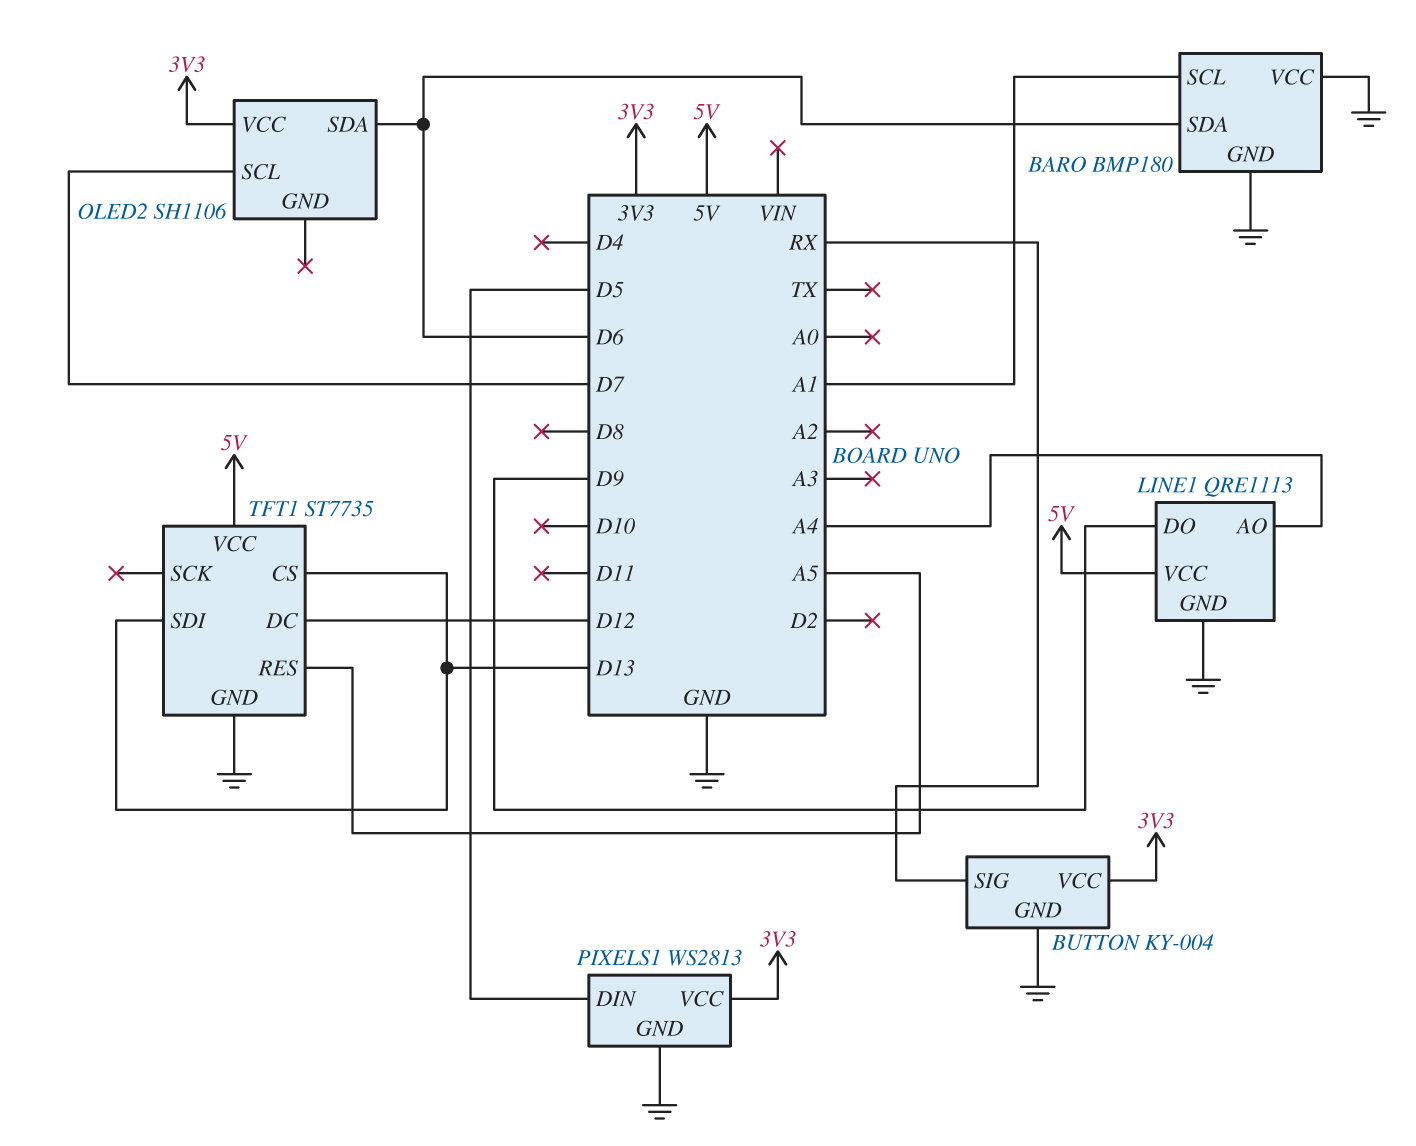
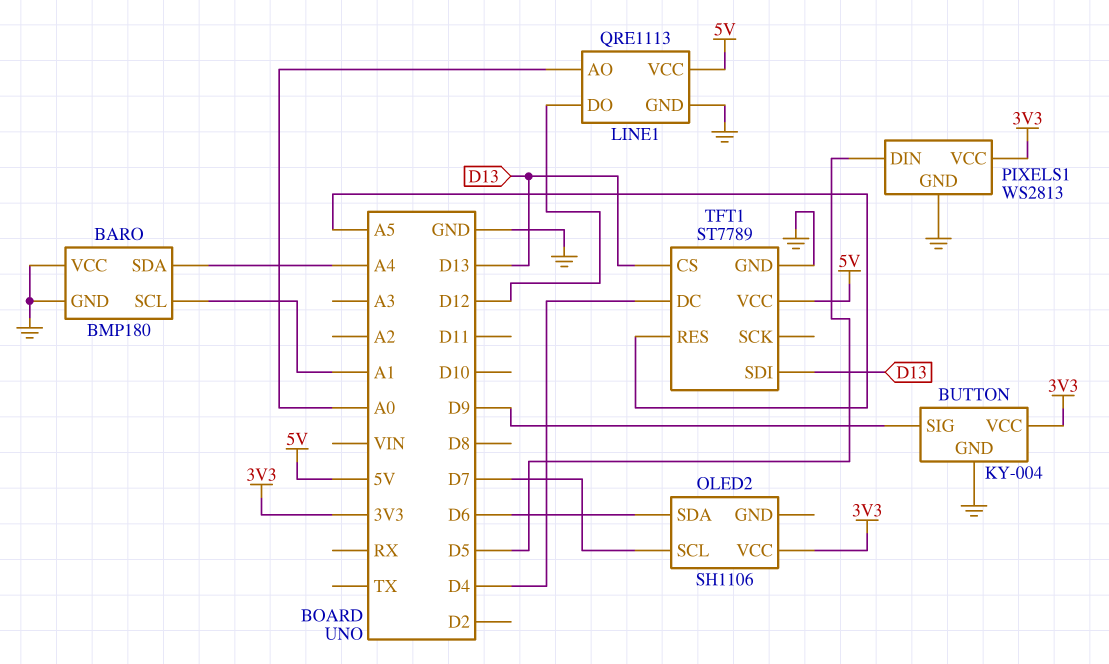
BARO pin SDA: D6 -> A4
BUTTON pin SIG: RX -> D9
LINE1 pin AO: A4 -> A0
LINE1 pin DO: D9 -> D12
TFT1: ST7735 -> ST7789
TFT1 pin DC: D12 -> D4

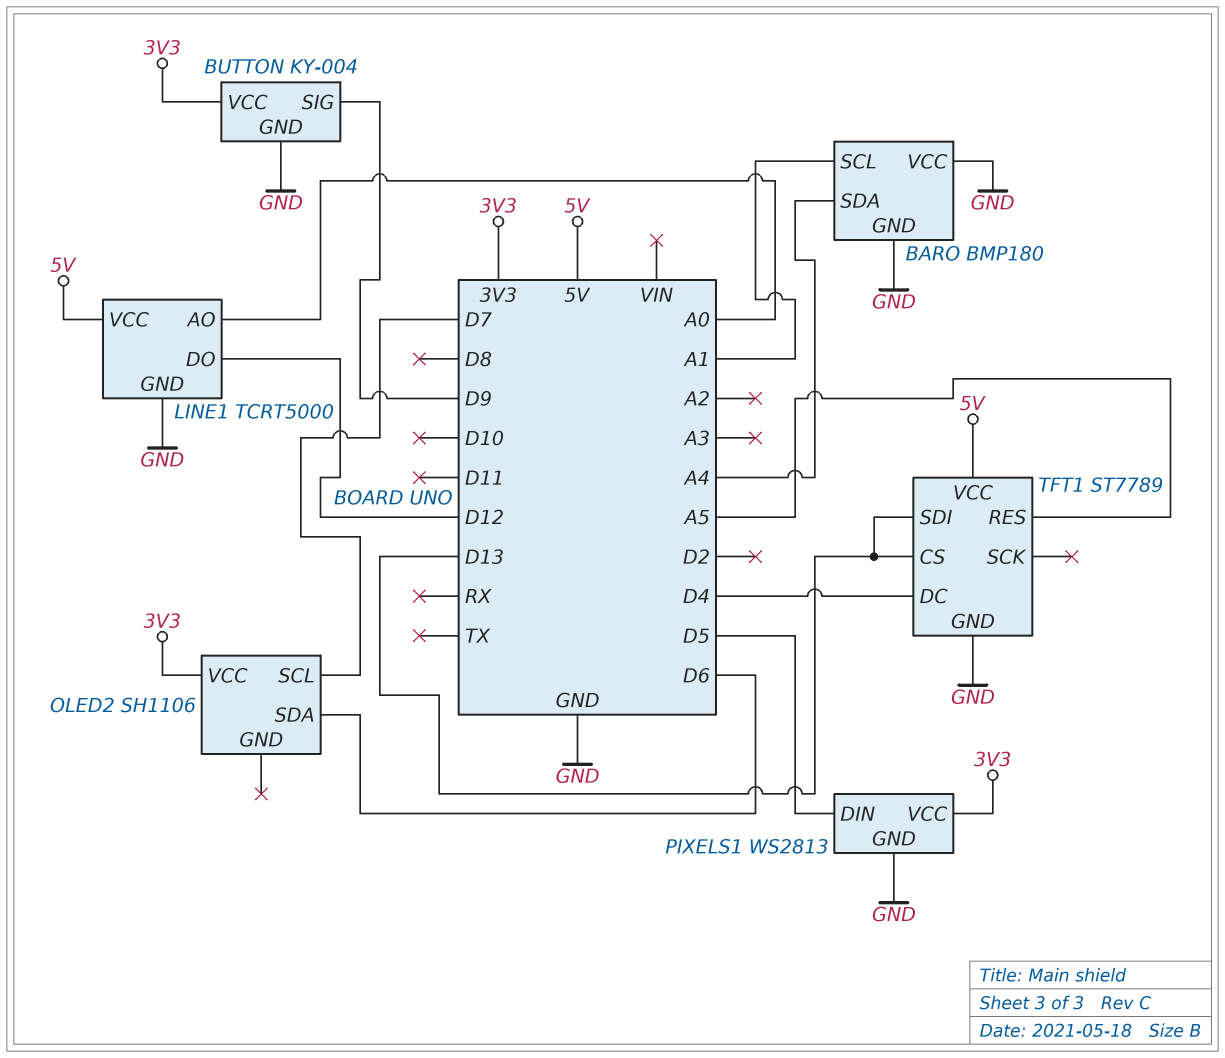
LINE1: QRE1113 -> TCRT5000

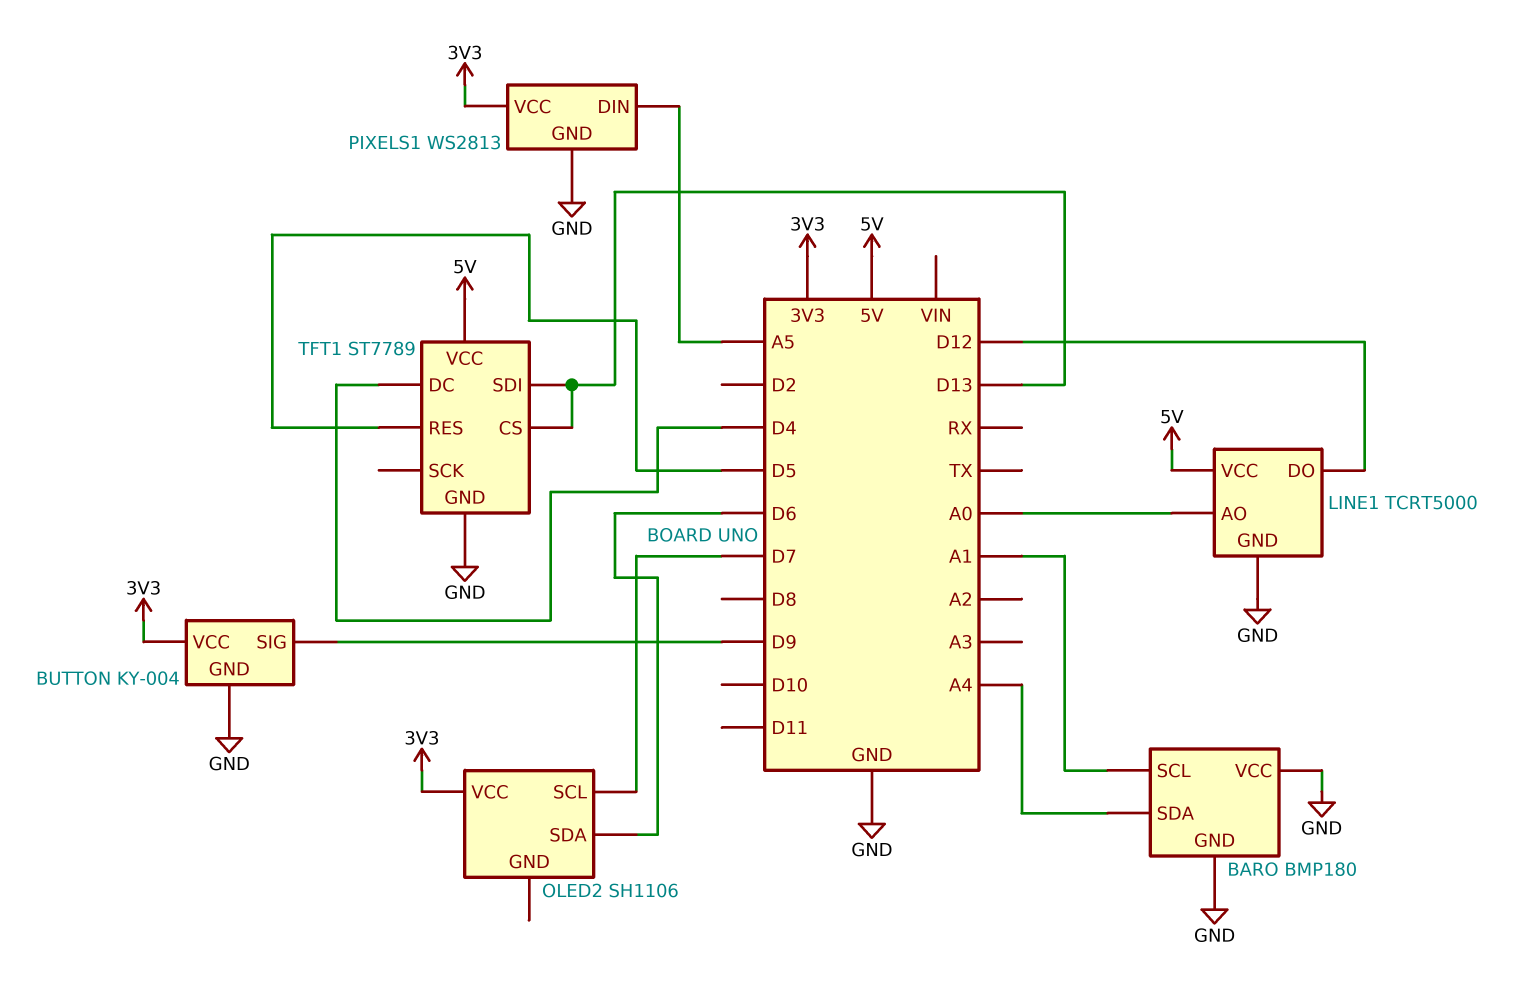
PIXELS1 pin DIN: D5 -> A5
TFT1 pin RES: A5 -> D5

